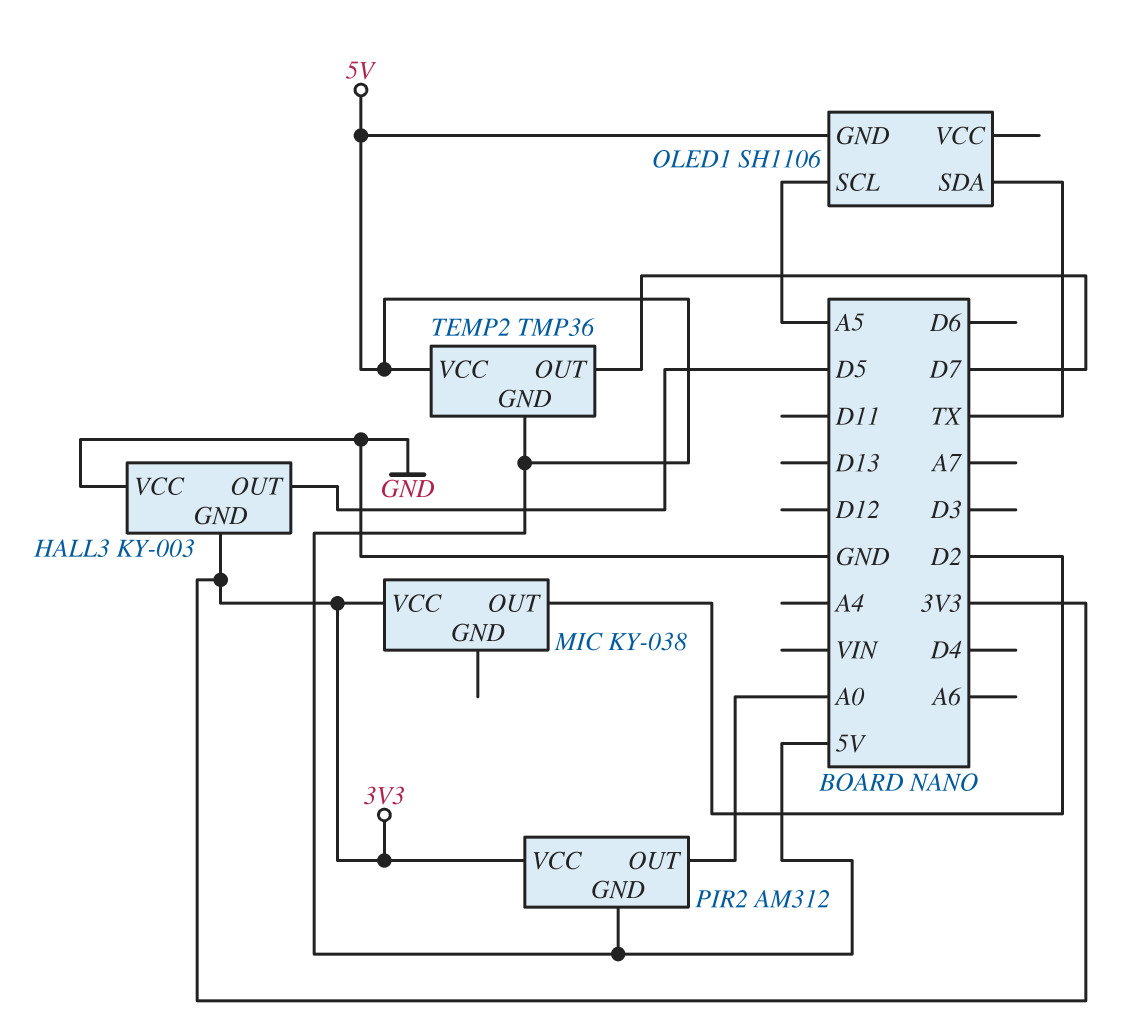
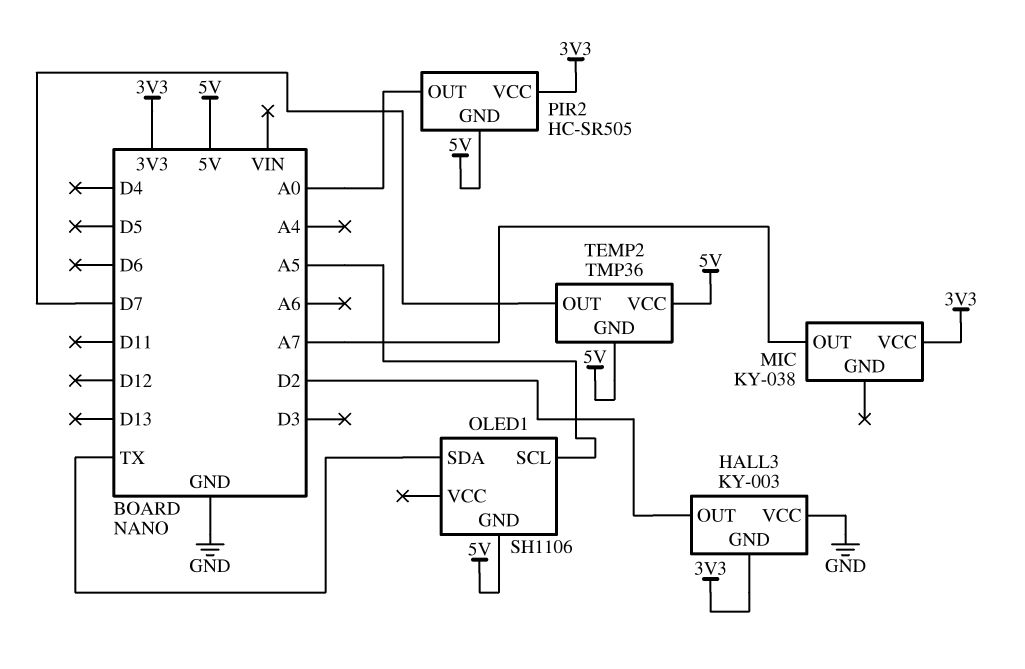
HALL3 pin OUT: D5 -> D2
MIC pin OUT: D2 -> A7
PIR2: AM312 -> HC-SR505

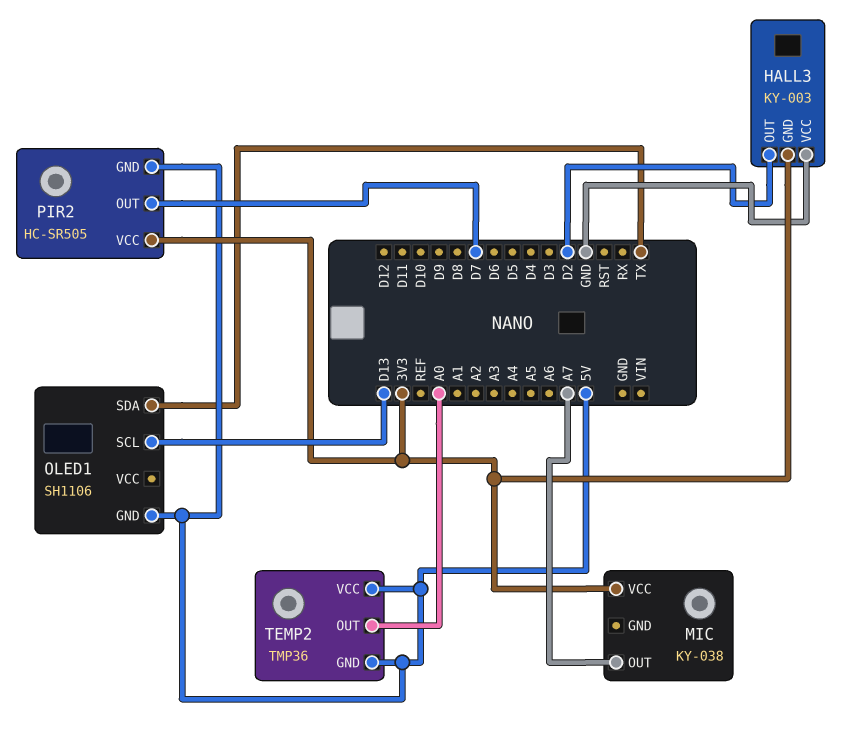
OLED1 pin SCL: A5 -> D13
PIR2 pin OUT: A0 -> D7
TEMP2 pin OUT: D7 -> A0

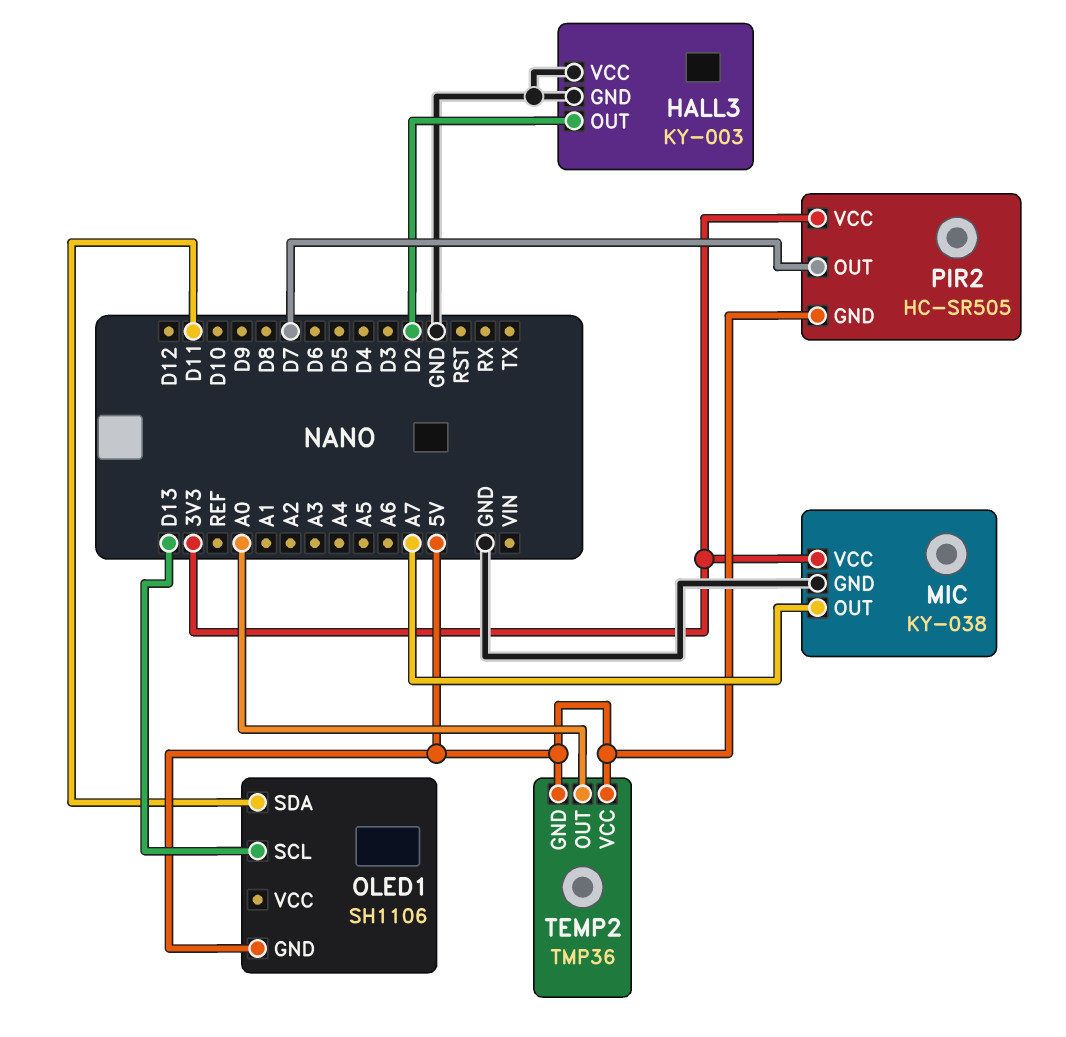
HALL3 pin GND: 3V3 -> GND
MIC pin GND: none -> GND
OLED1 pin SDA: TX -> D11

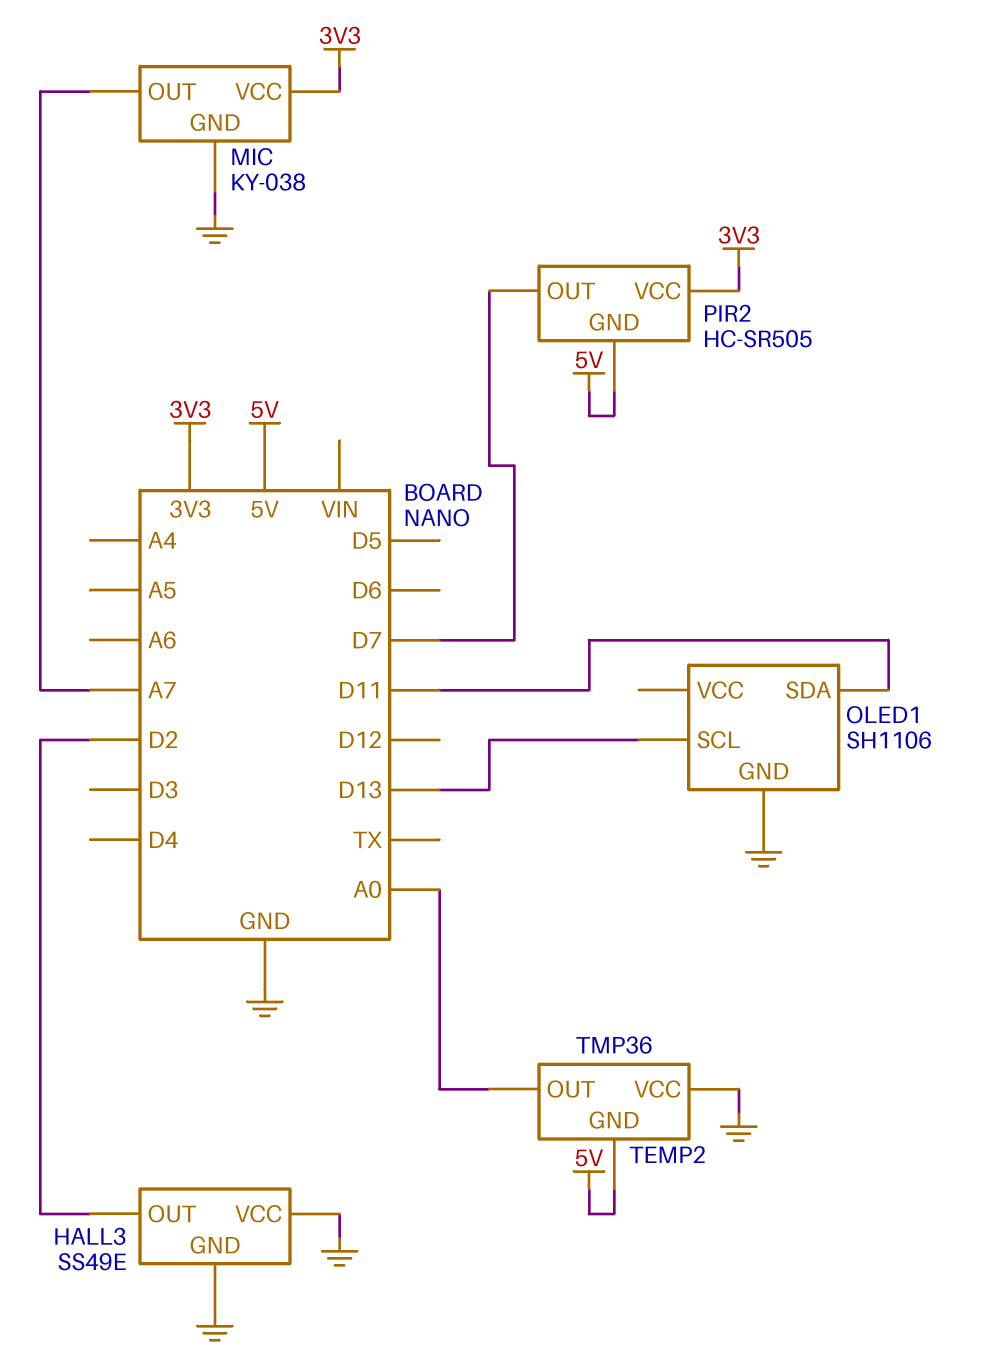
HALL3: KY-003 -> SS49E
OLED1 pin GND: 5V -> GND
TEMP2 pin VCC: 5V -> GND

